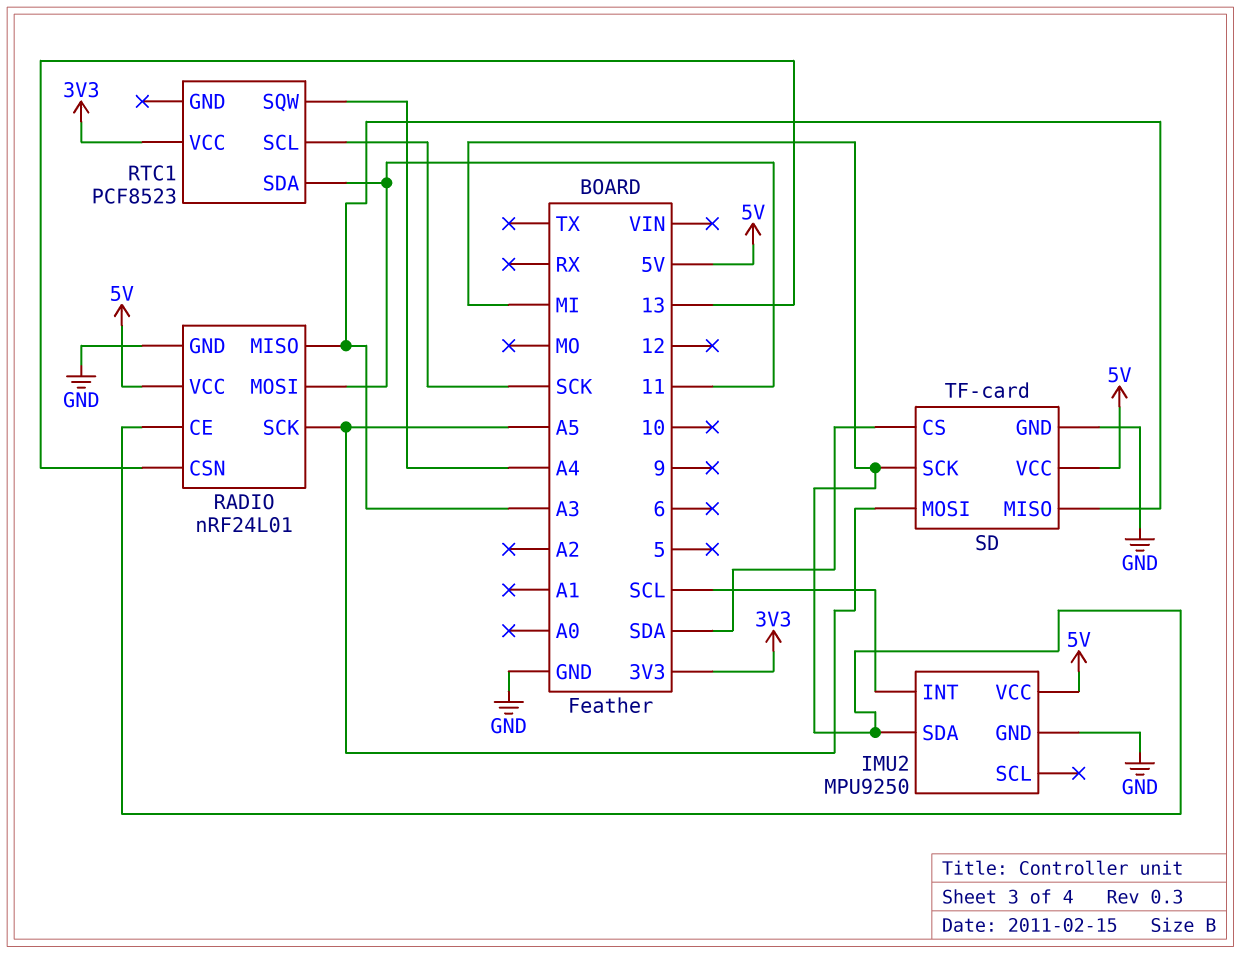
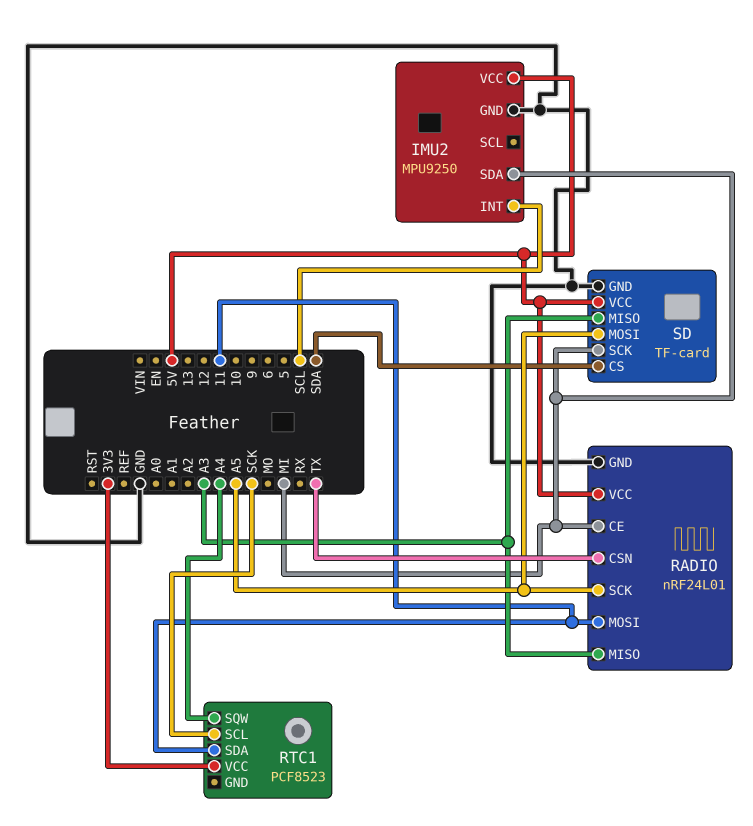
RADIO pin CSN: 13 -> TX

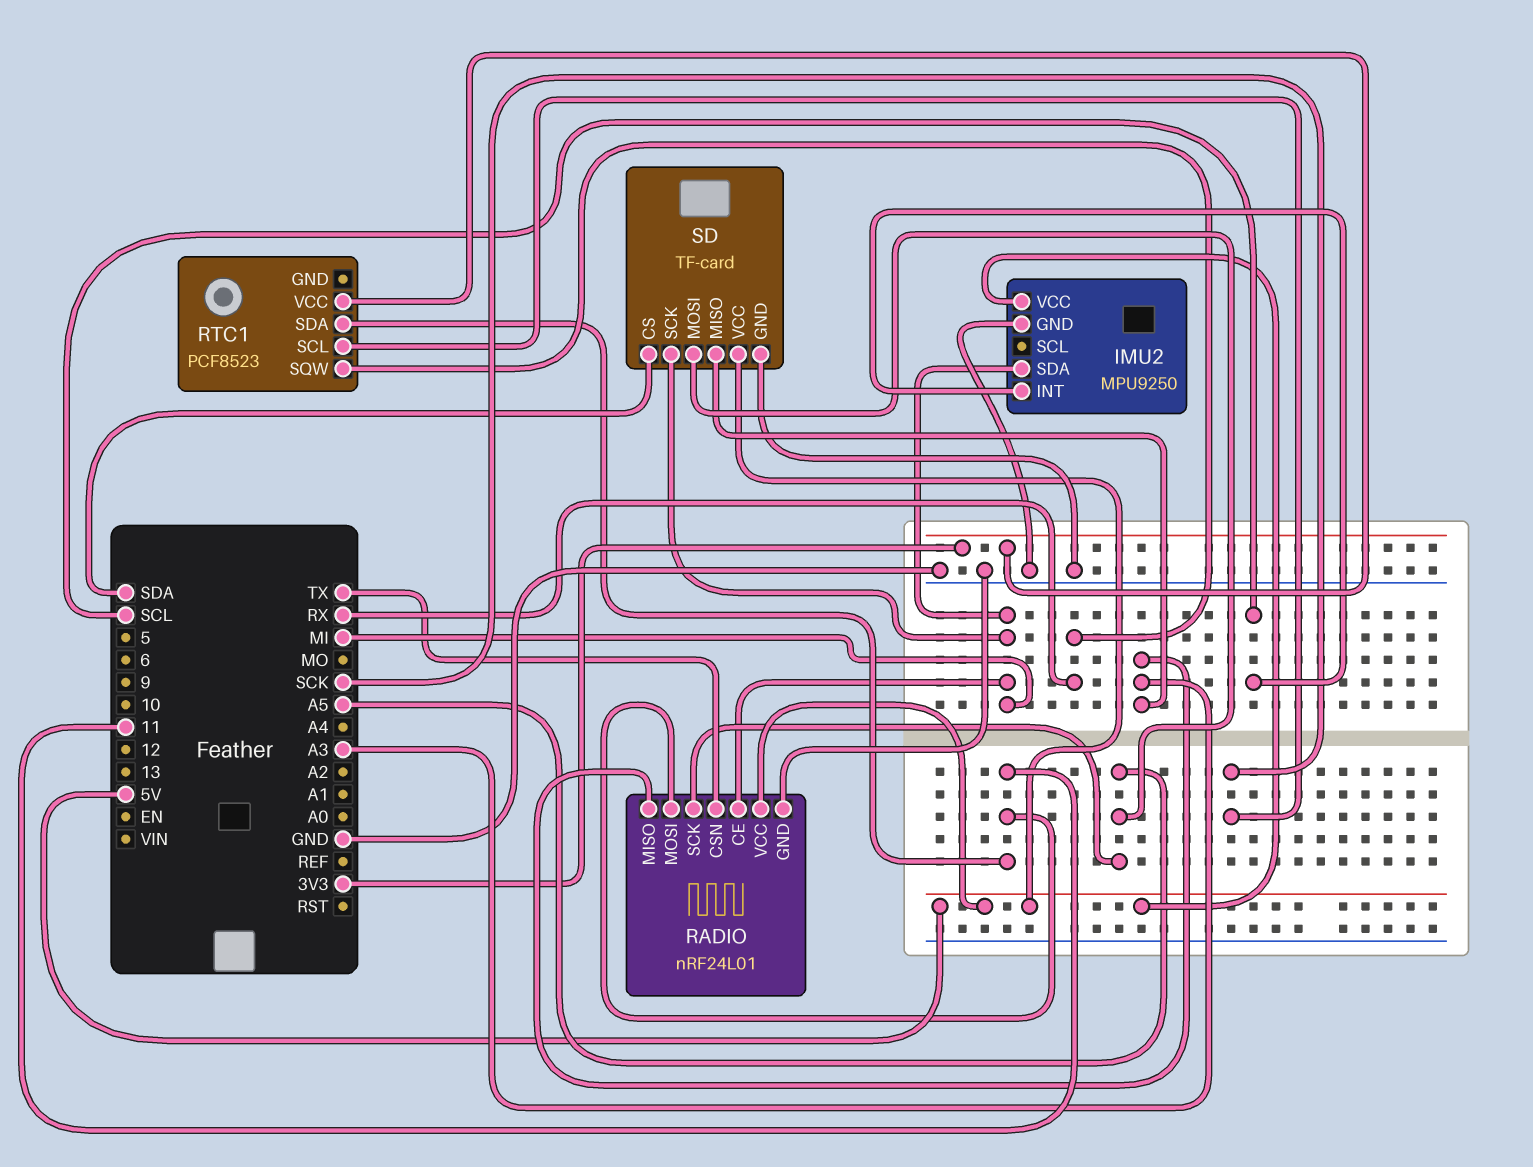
RTC1 pin SQW: A4 -> RX

